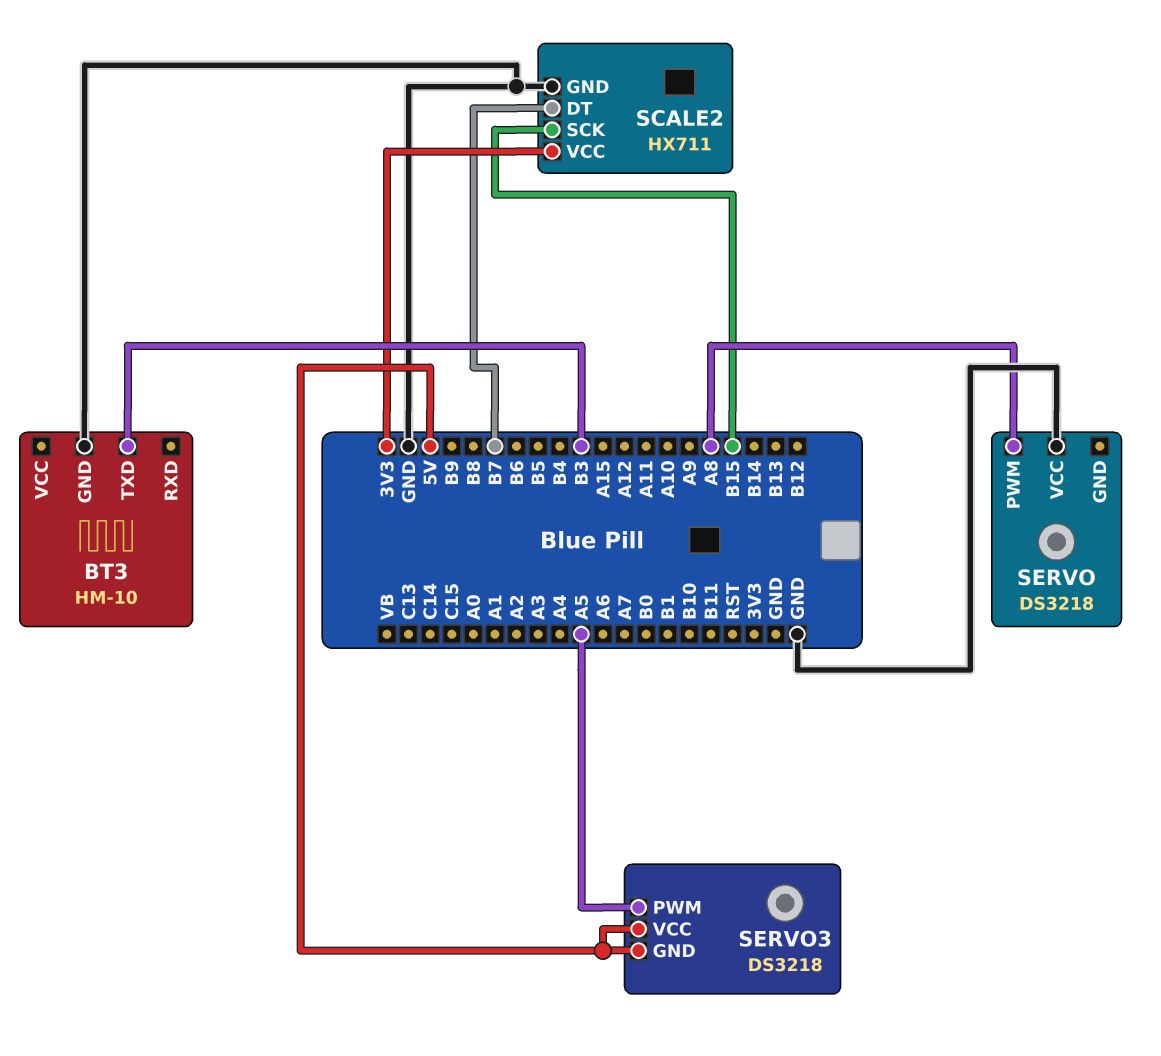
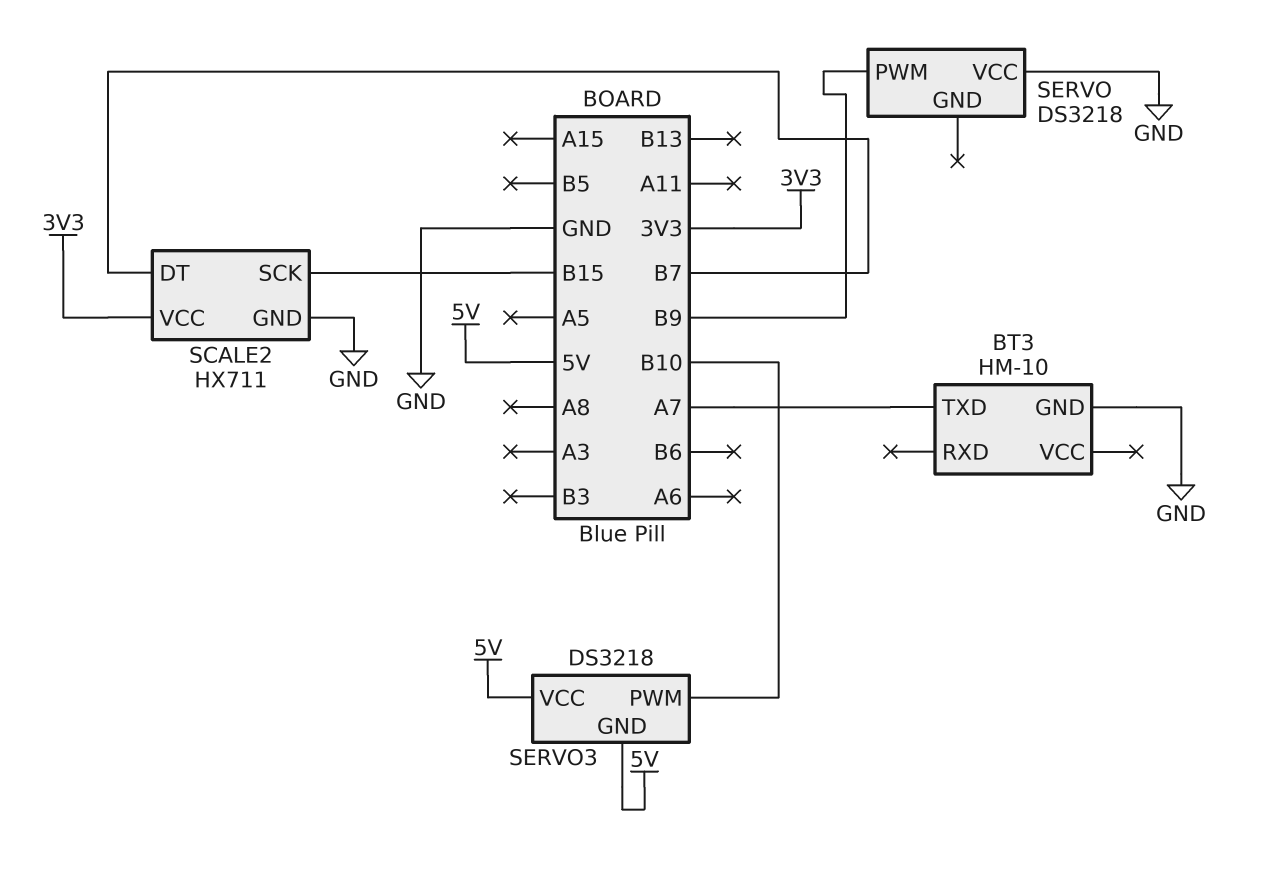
BT3 pin TXD: B3 -> A7
SERVO pin PWM: A8 -> B9
SERVO3 pin PWM: A5 -> B10

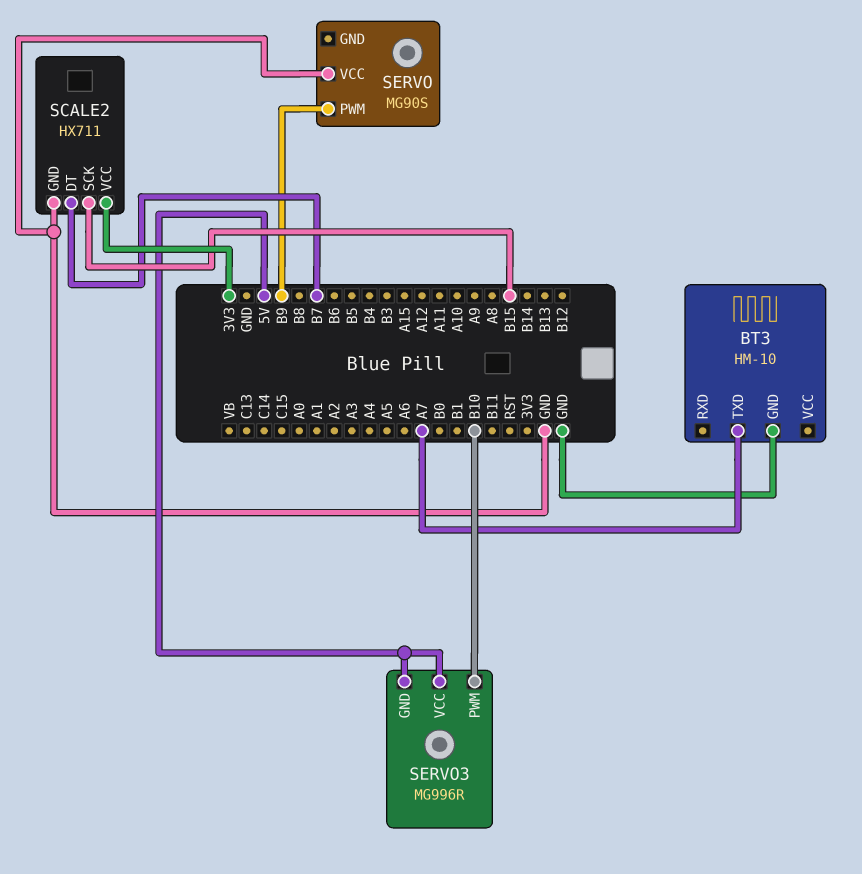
SERVO: DS3218 -> MG90S
SERVO3: DS3218 -> MG996R

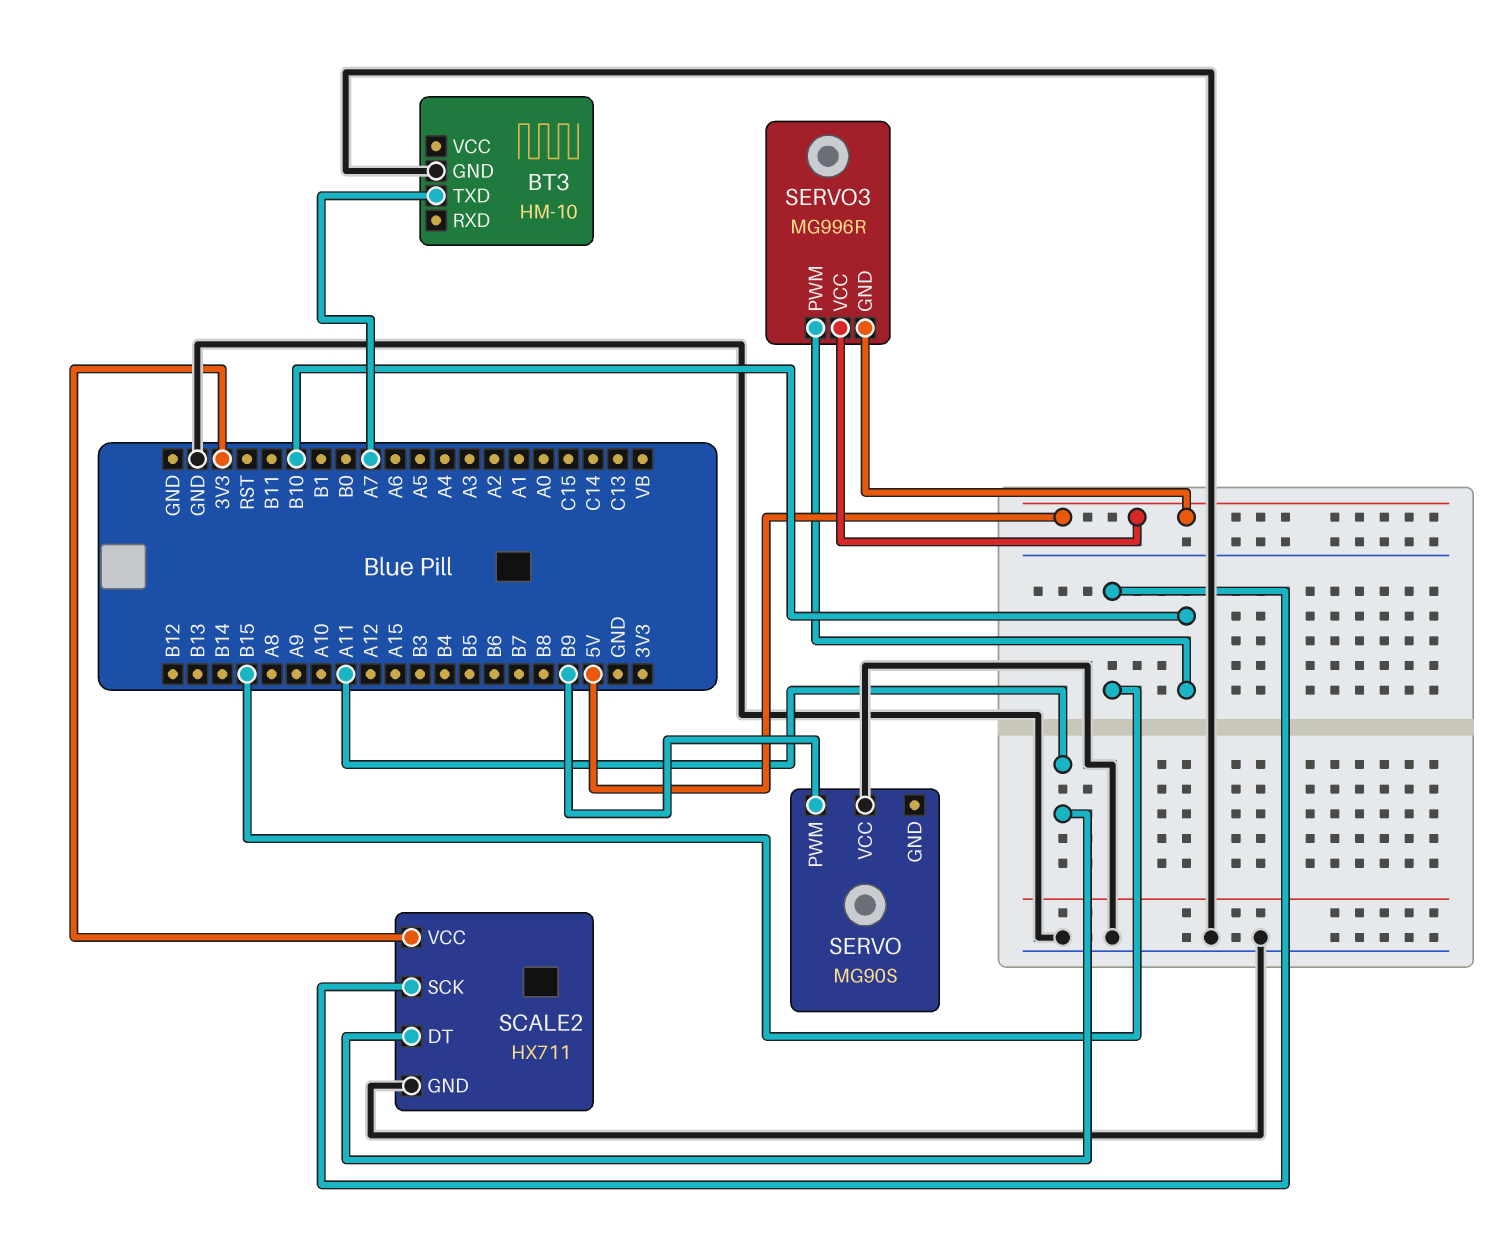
SCALE2 pin DT: B7 -> A11

